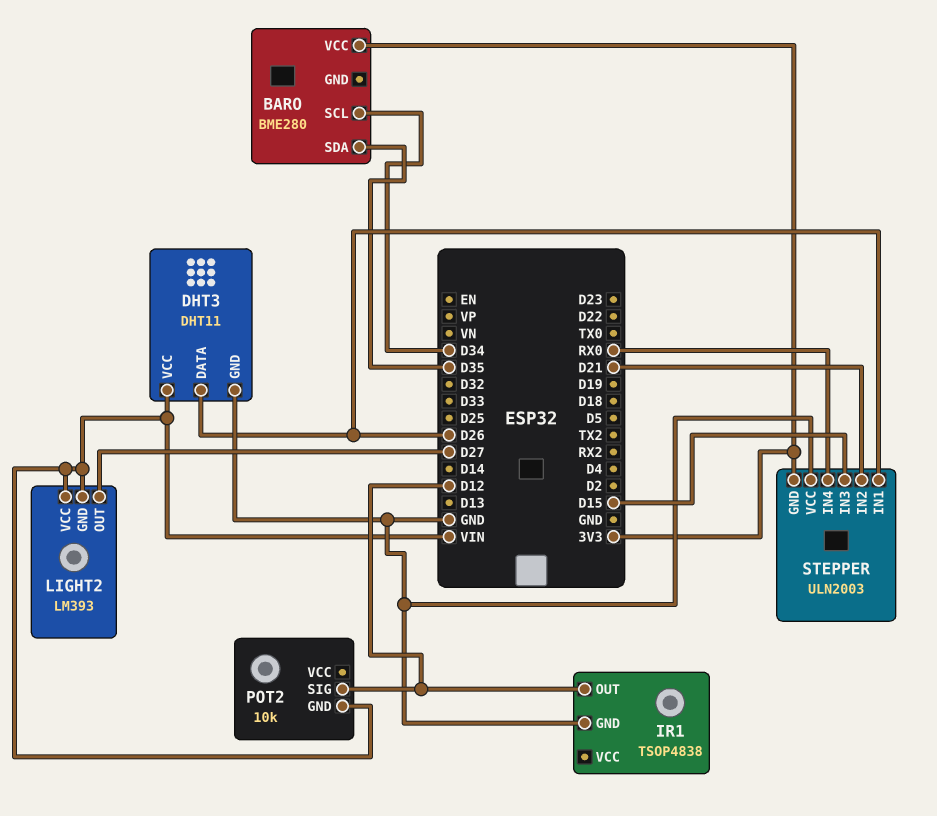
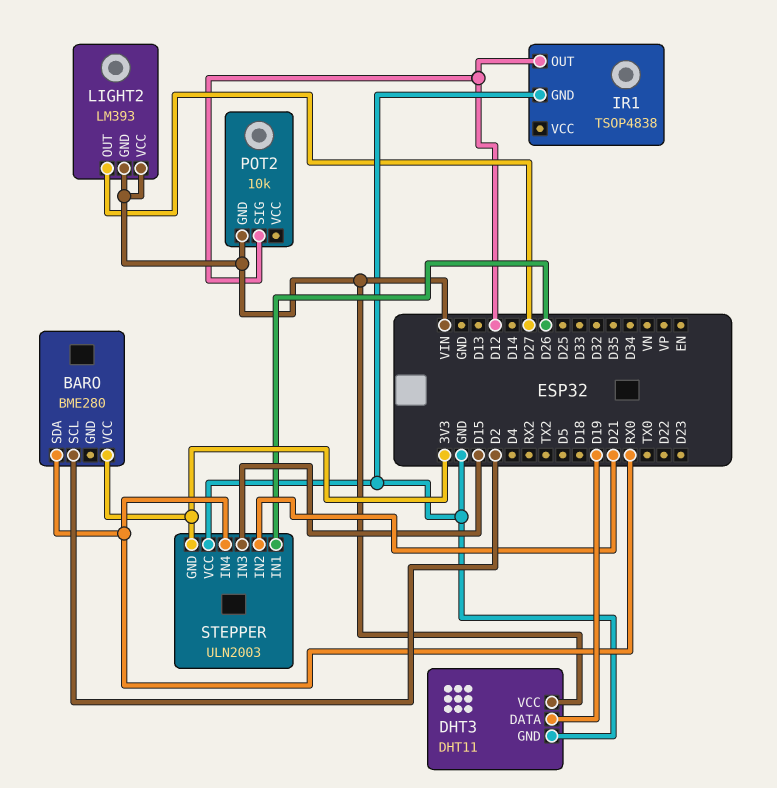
BARO pin SCL: D34 -> D2
BARO pin SDA: D35 -> RX0
DHT3 pin DATA: D26 -> D19

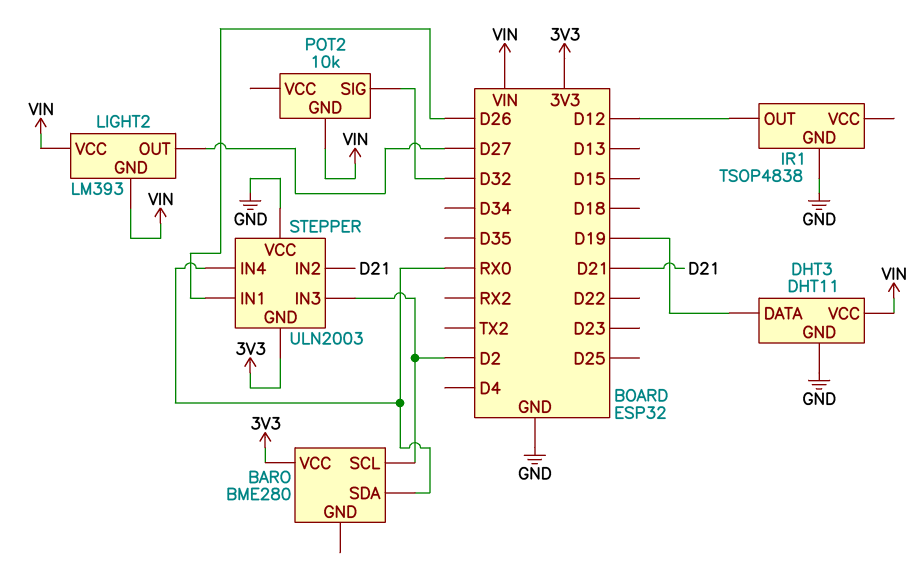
POT2 pin SIG: D12 -> D32
STEPPER pin IN3: D15 -> D2

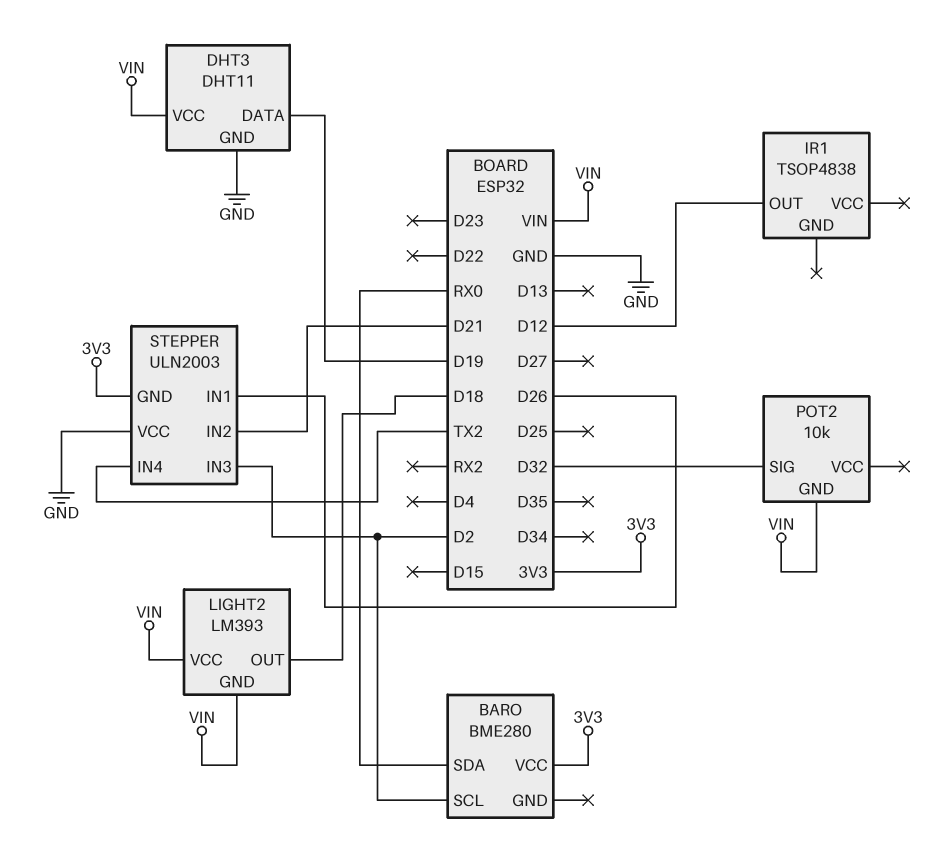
IR1 pin GND: GND -> none
LIGHT2 pin OUT: D27 -> D18
STEPPER pin IN4: RX0 -> TX2

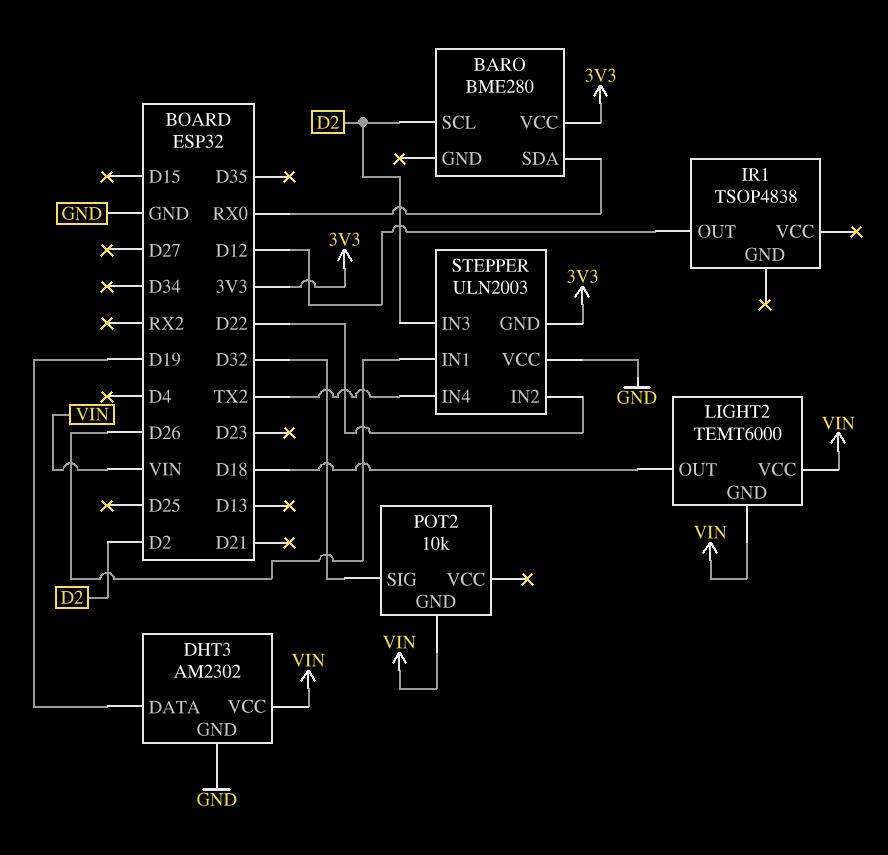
DHT3: DHT11 -> AM2302
LIGHT2: LM393 -> TEMT6000
STEPPER pin IN2: D21 -> D22

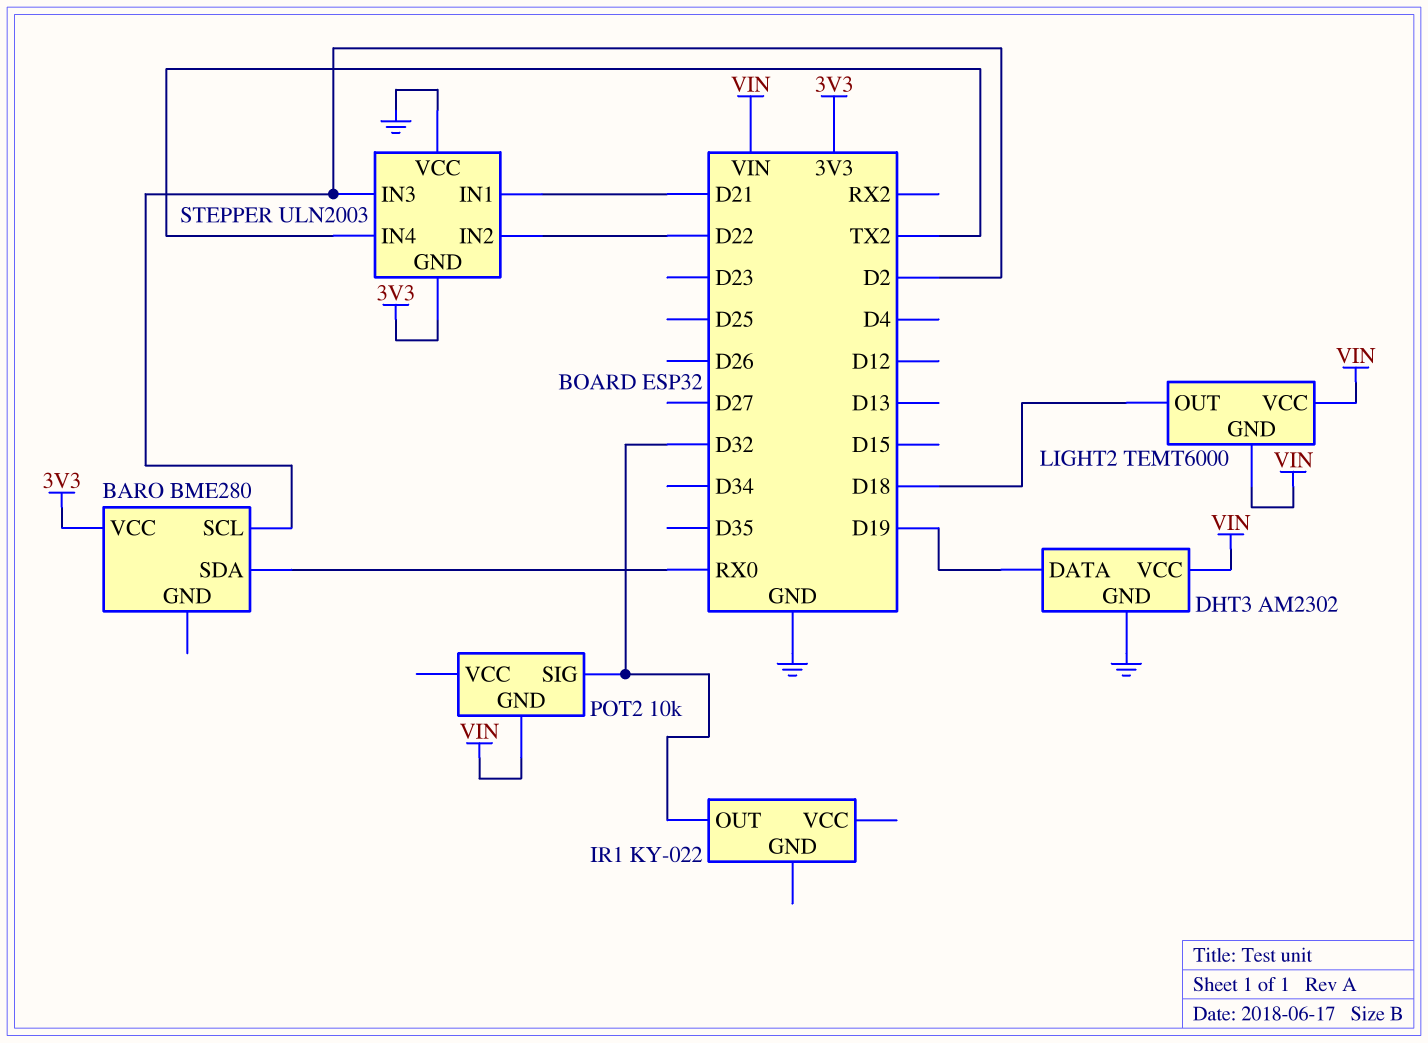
IR1: TSOP4838 -> KY-022
IR1 pin OUT: D12 -> D32
STEPPER pin IN1: D26 -> D21

